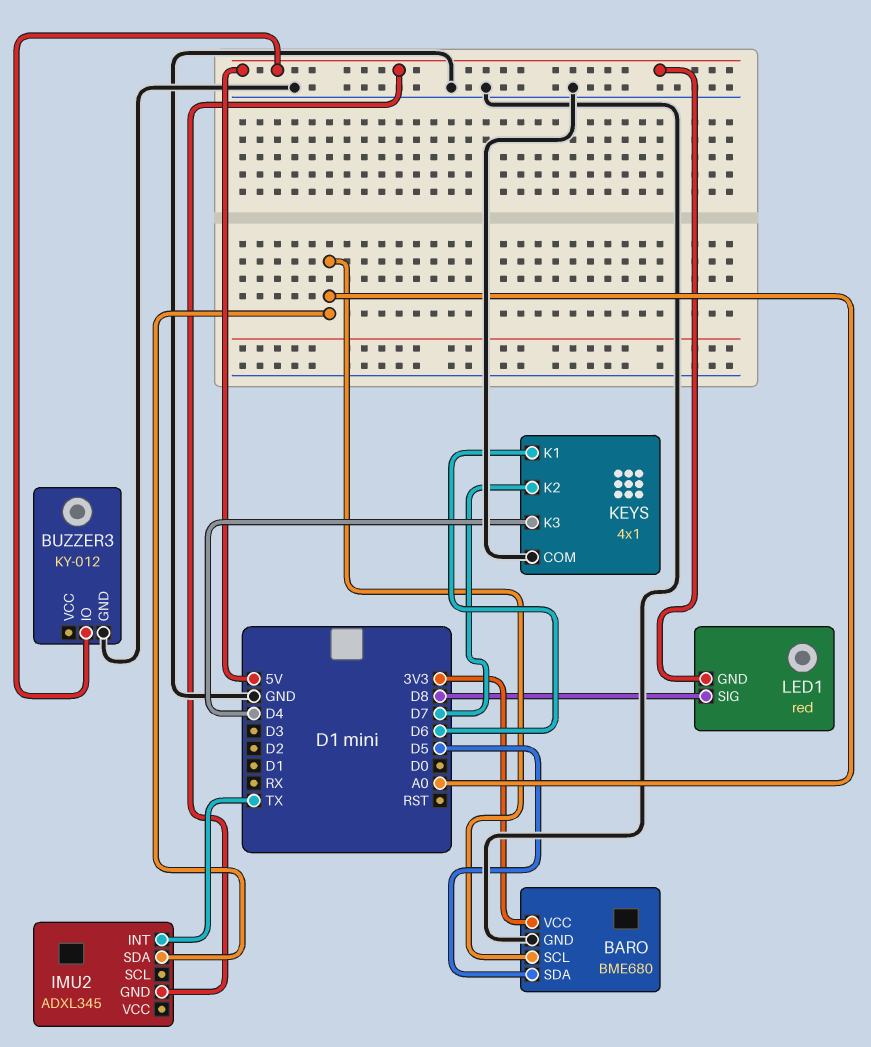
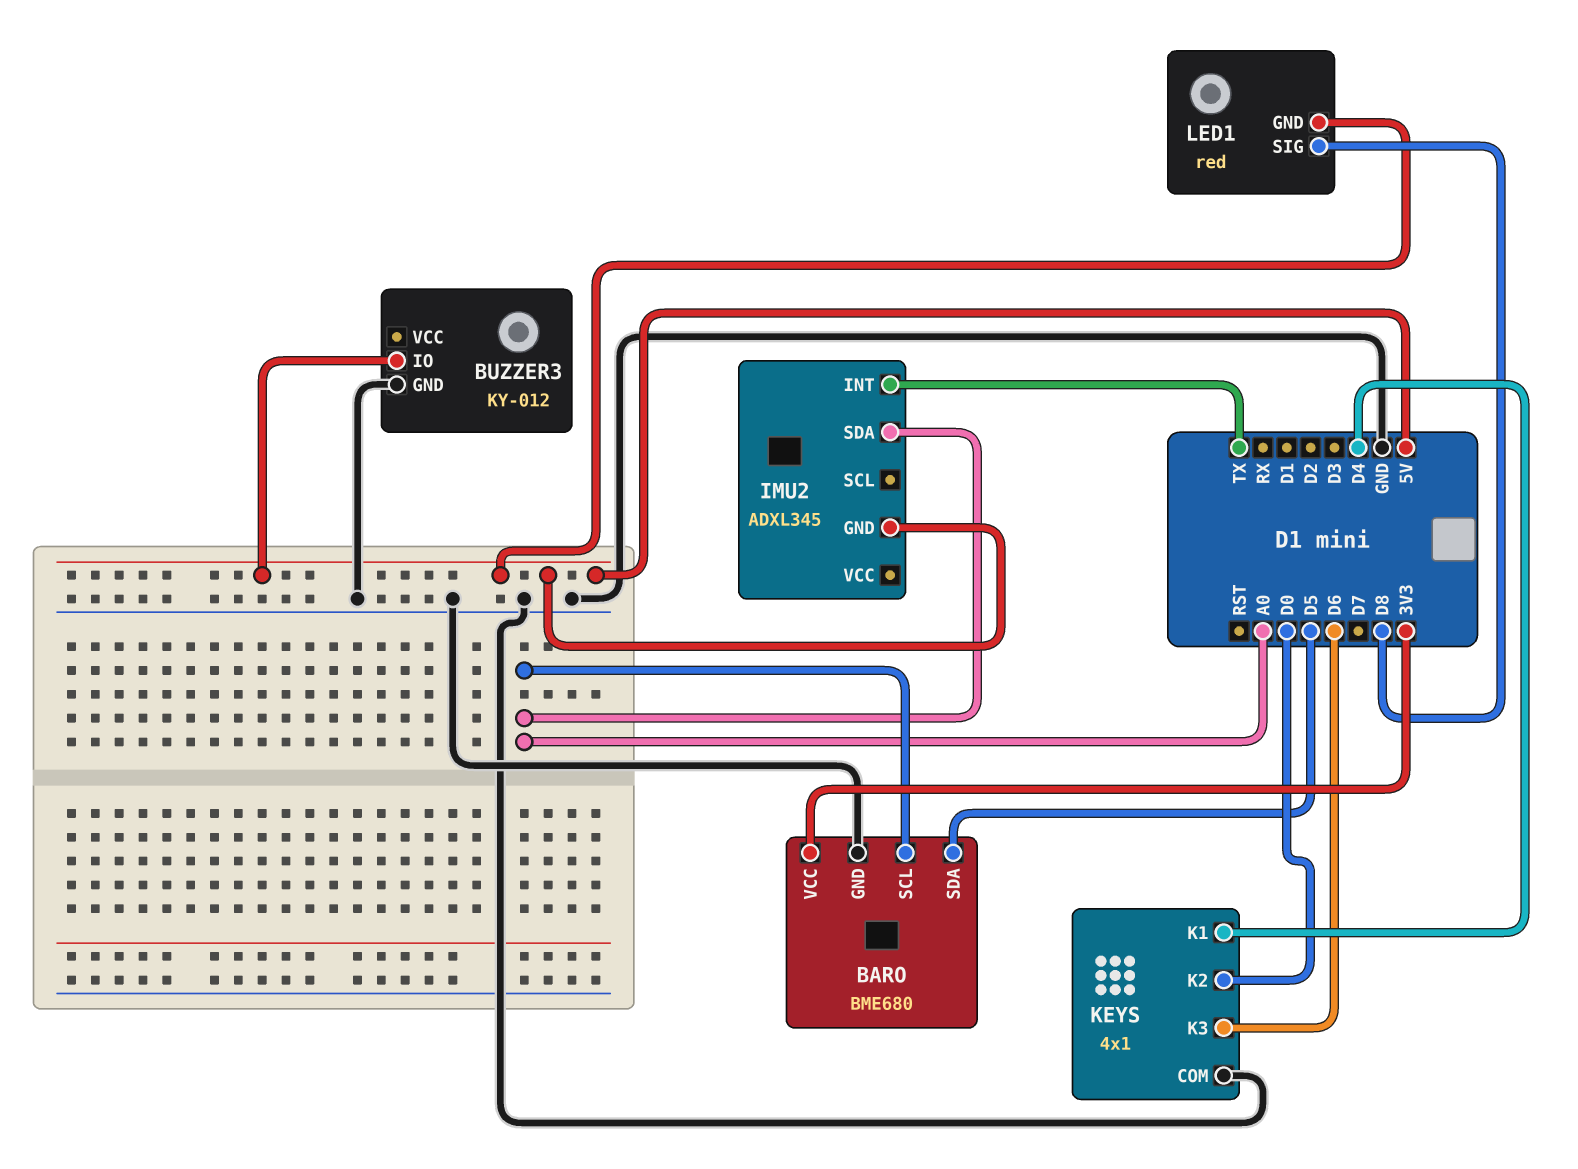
KEYS pin K1: D6 -> D4
KEYS pin K2: D7 -> D0
KEYS pin K3: D4 -> D6

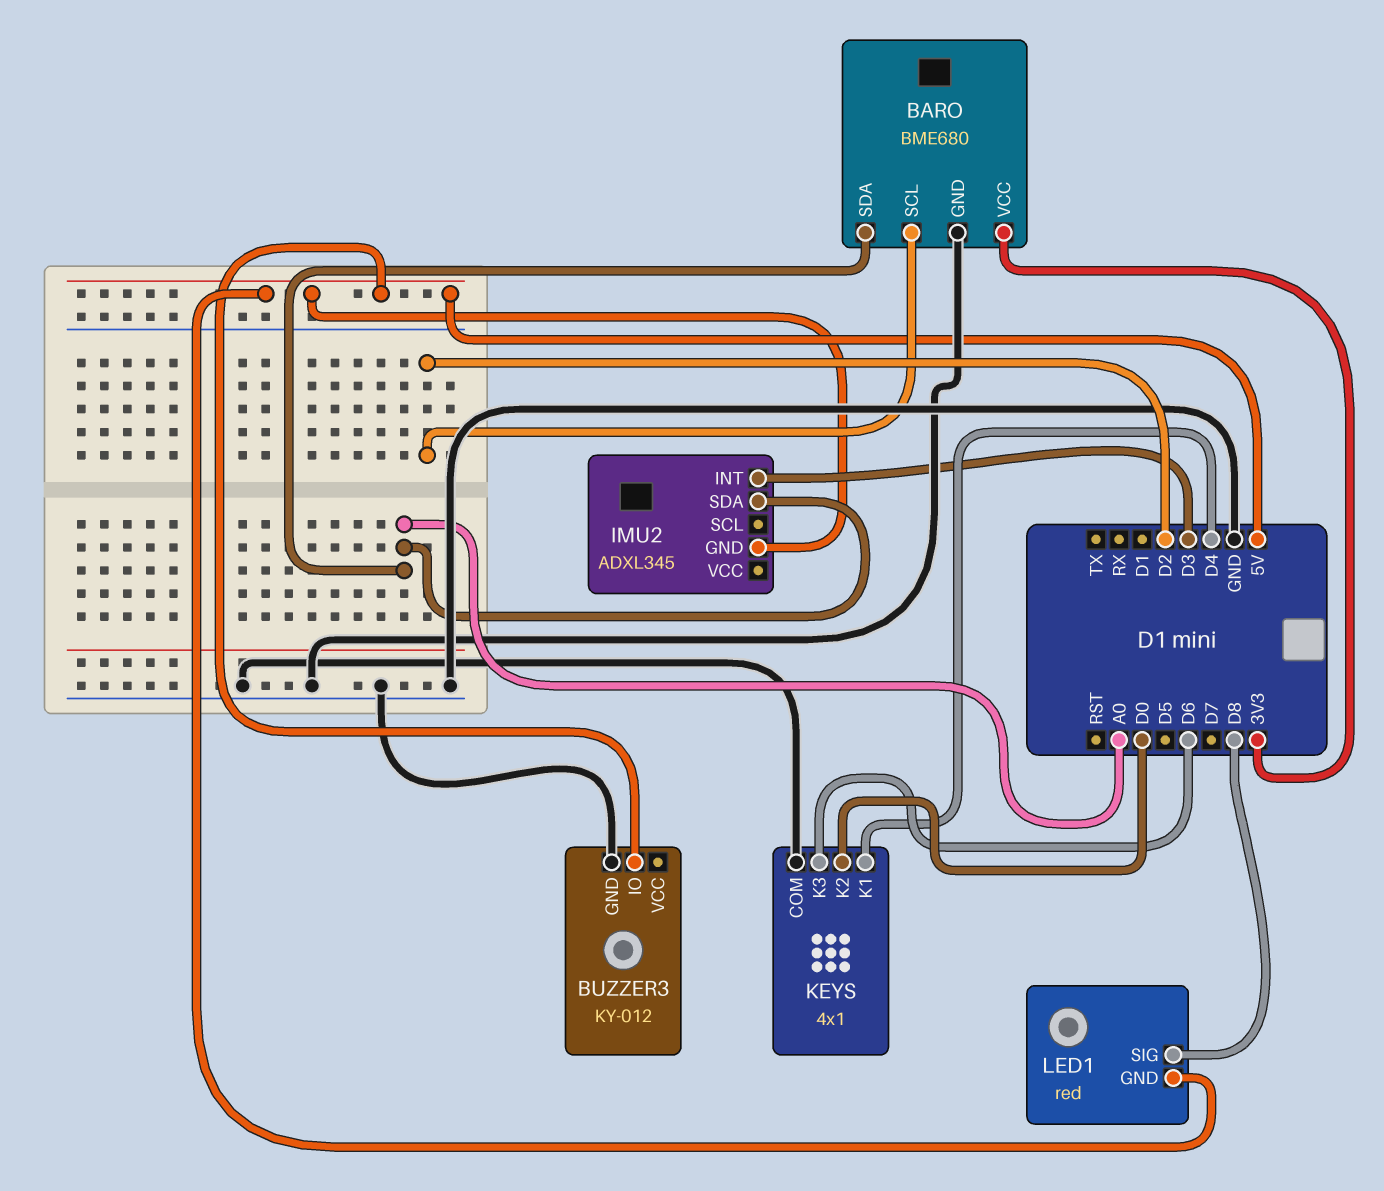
BARO pin SCL: A0 -> D2
BARO pin SDA: D5 -> A0
IMU2 pin INT: TX -> D3

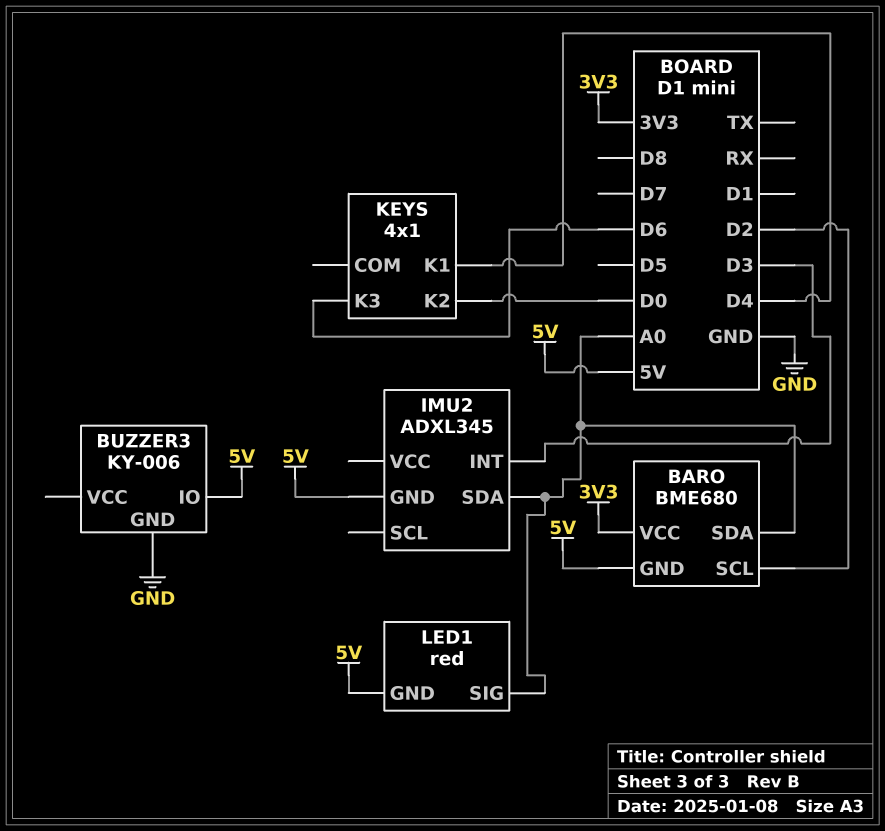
BARO pin GND: GND -> 5V
BUZZER3: KY-012 -> KY-006
KEYS pin COM: GND -> none
LED1 pin SIG: D8 -> A0

